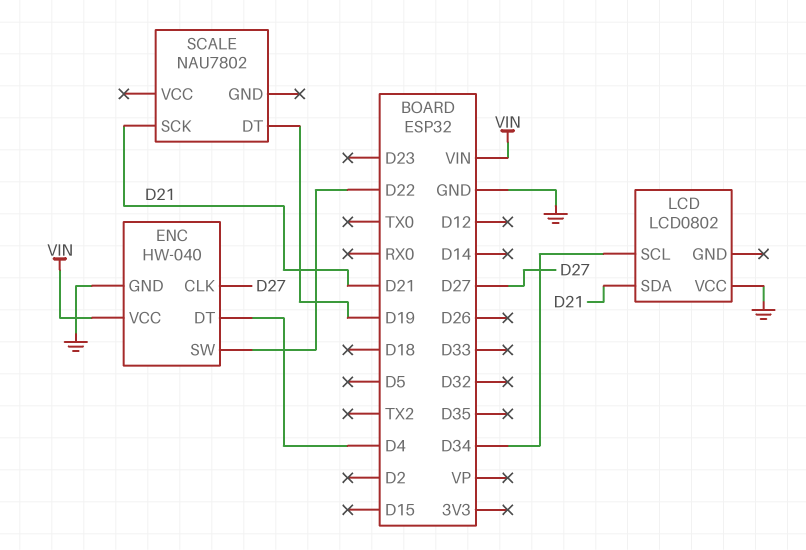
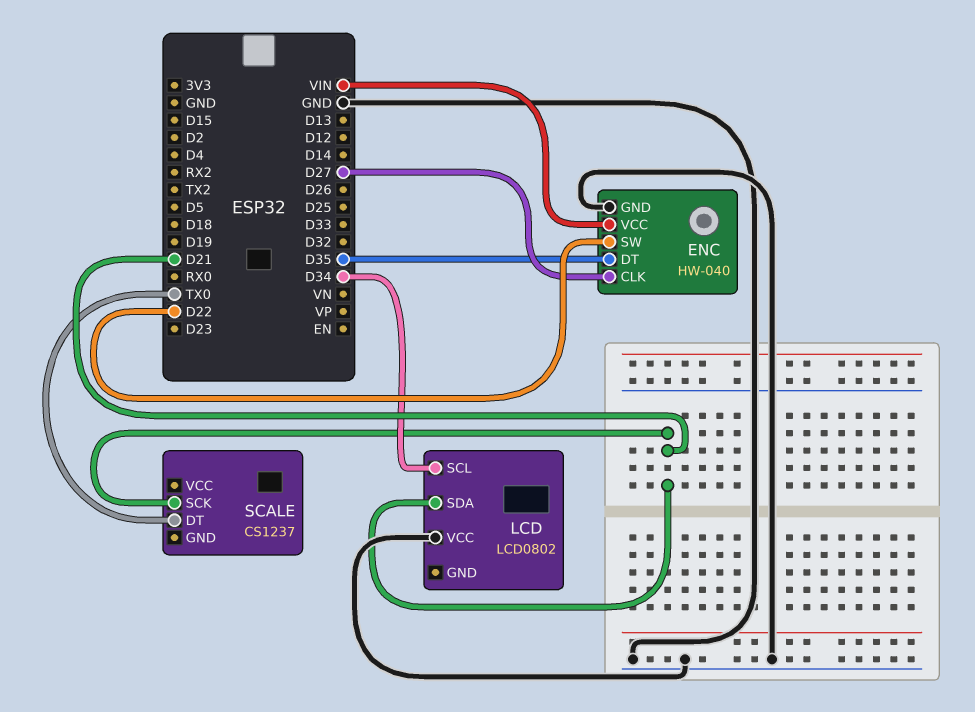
ENC pin DT: D4 -> D35
SCALE: NAU7802 -> CS1237
SCALE pin DT: D19 -> TX0

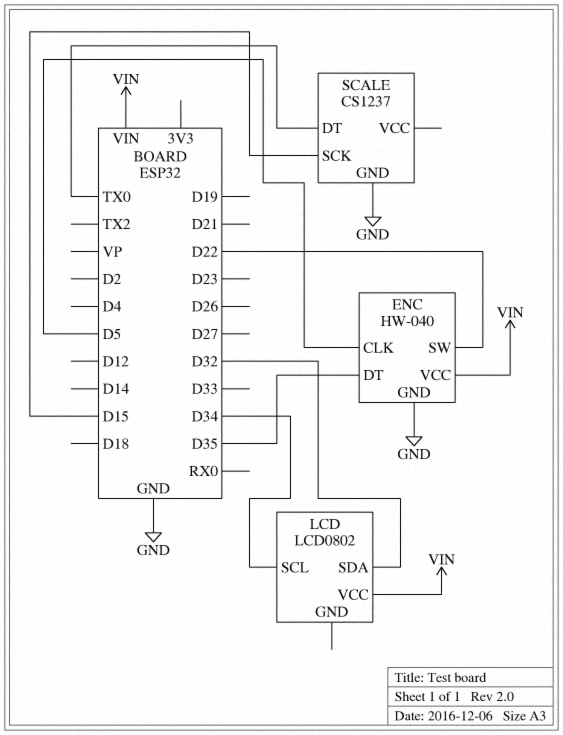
ENC pin CLK: D27 -> D5
LCD pin SDA: D21 -> D32
LCD pin VCC: GND -> VIN
SCALE pin GND: none -> GND
SCALE pin SCK: D21 -> D15

